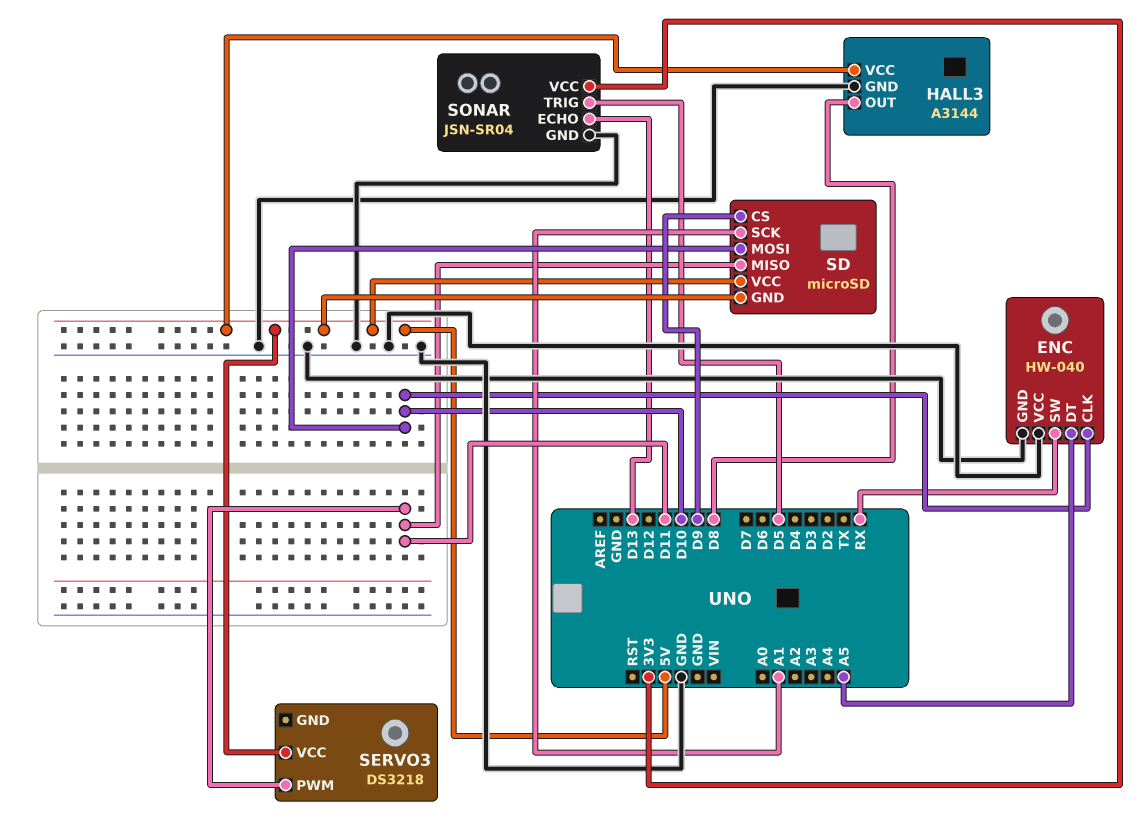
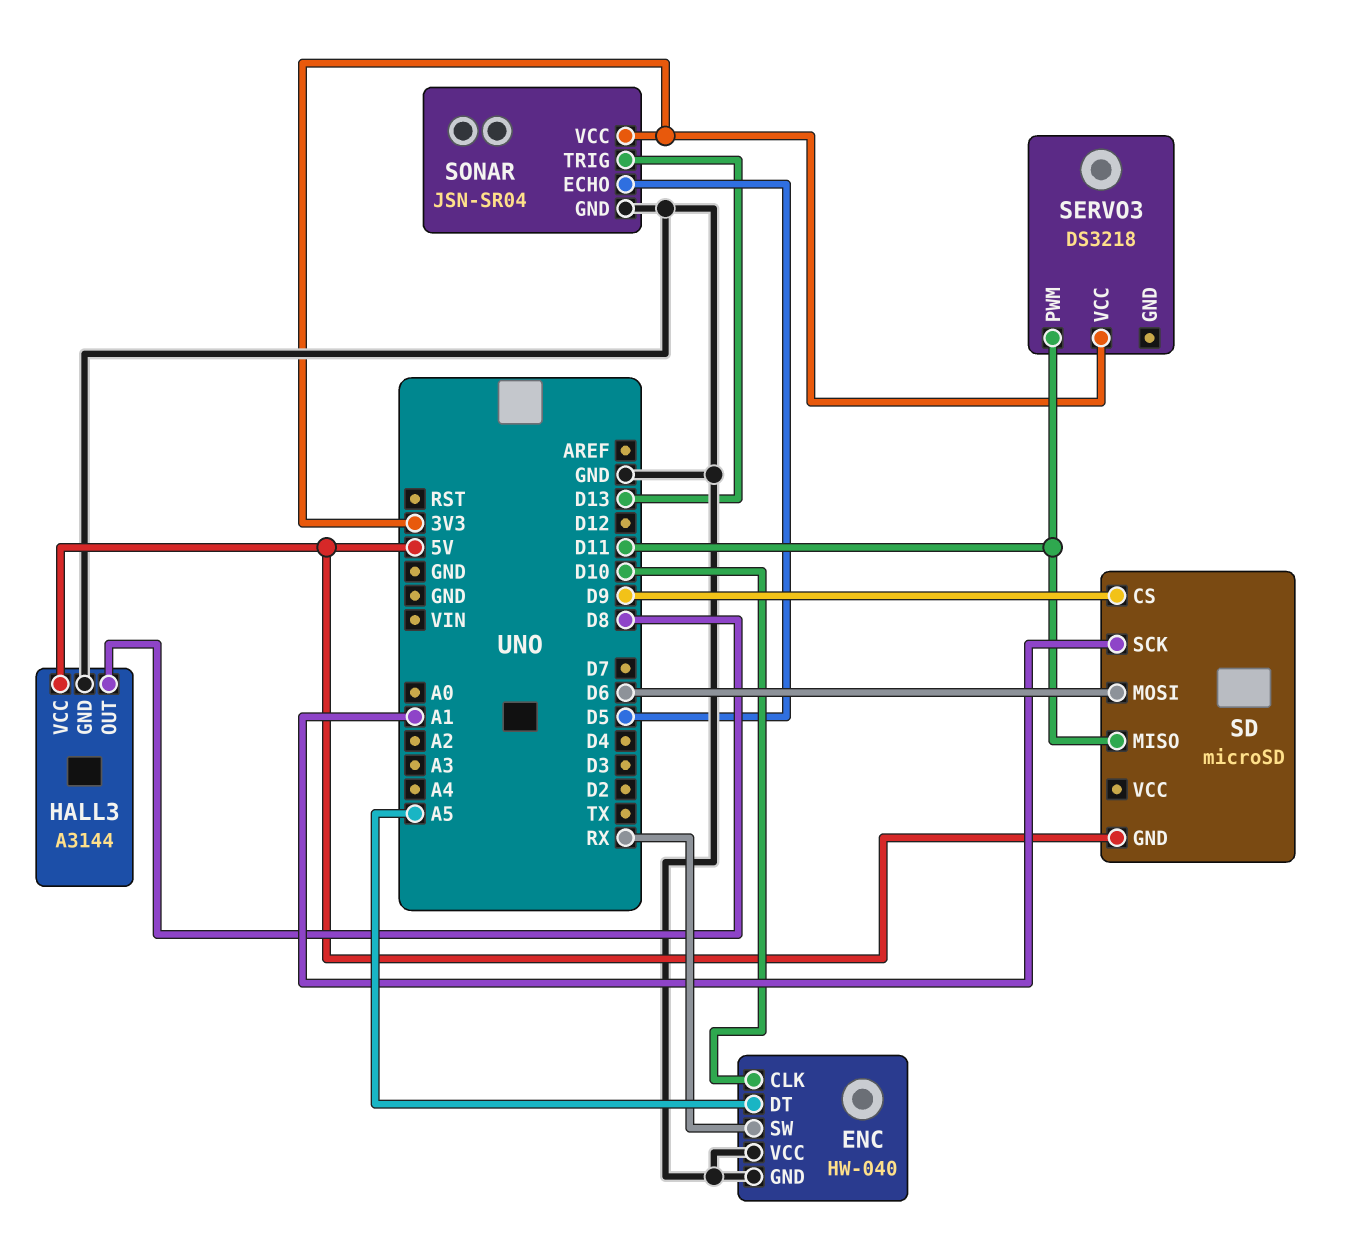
SD pin MOSI: D10 -> D6
SD pin VCC: 5V -> none
SERVO3 pin VCC: 5V -> 3V3
SONAR pin ECHO: D13 -> D5
SONAR pin TRIG: D5 -> D13

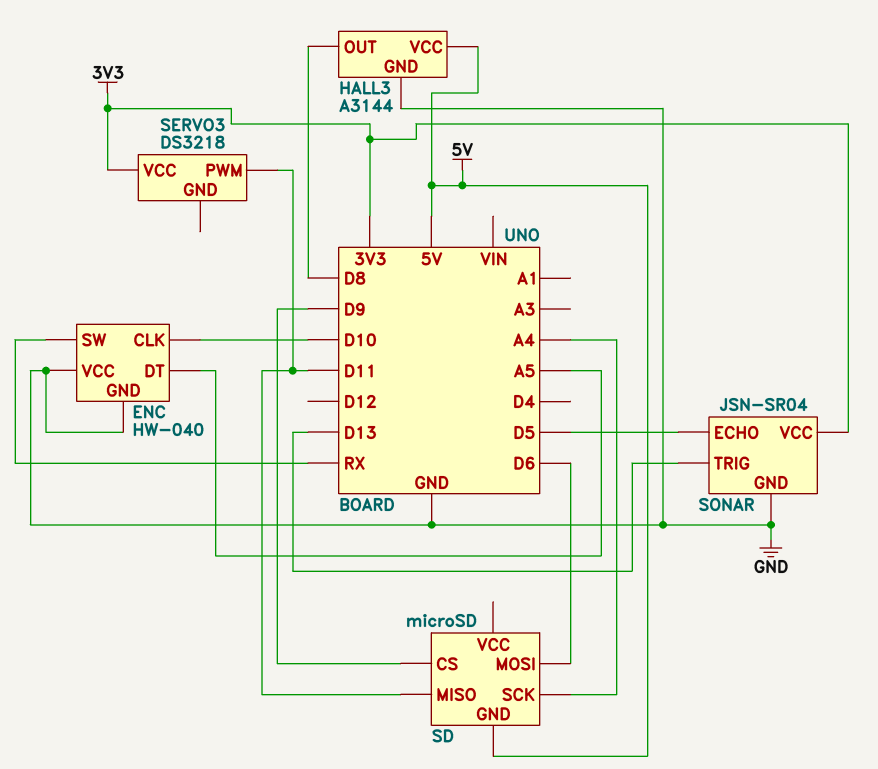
SD pin SCK: A1 -> A4

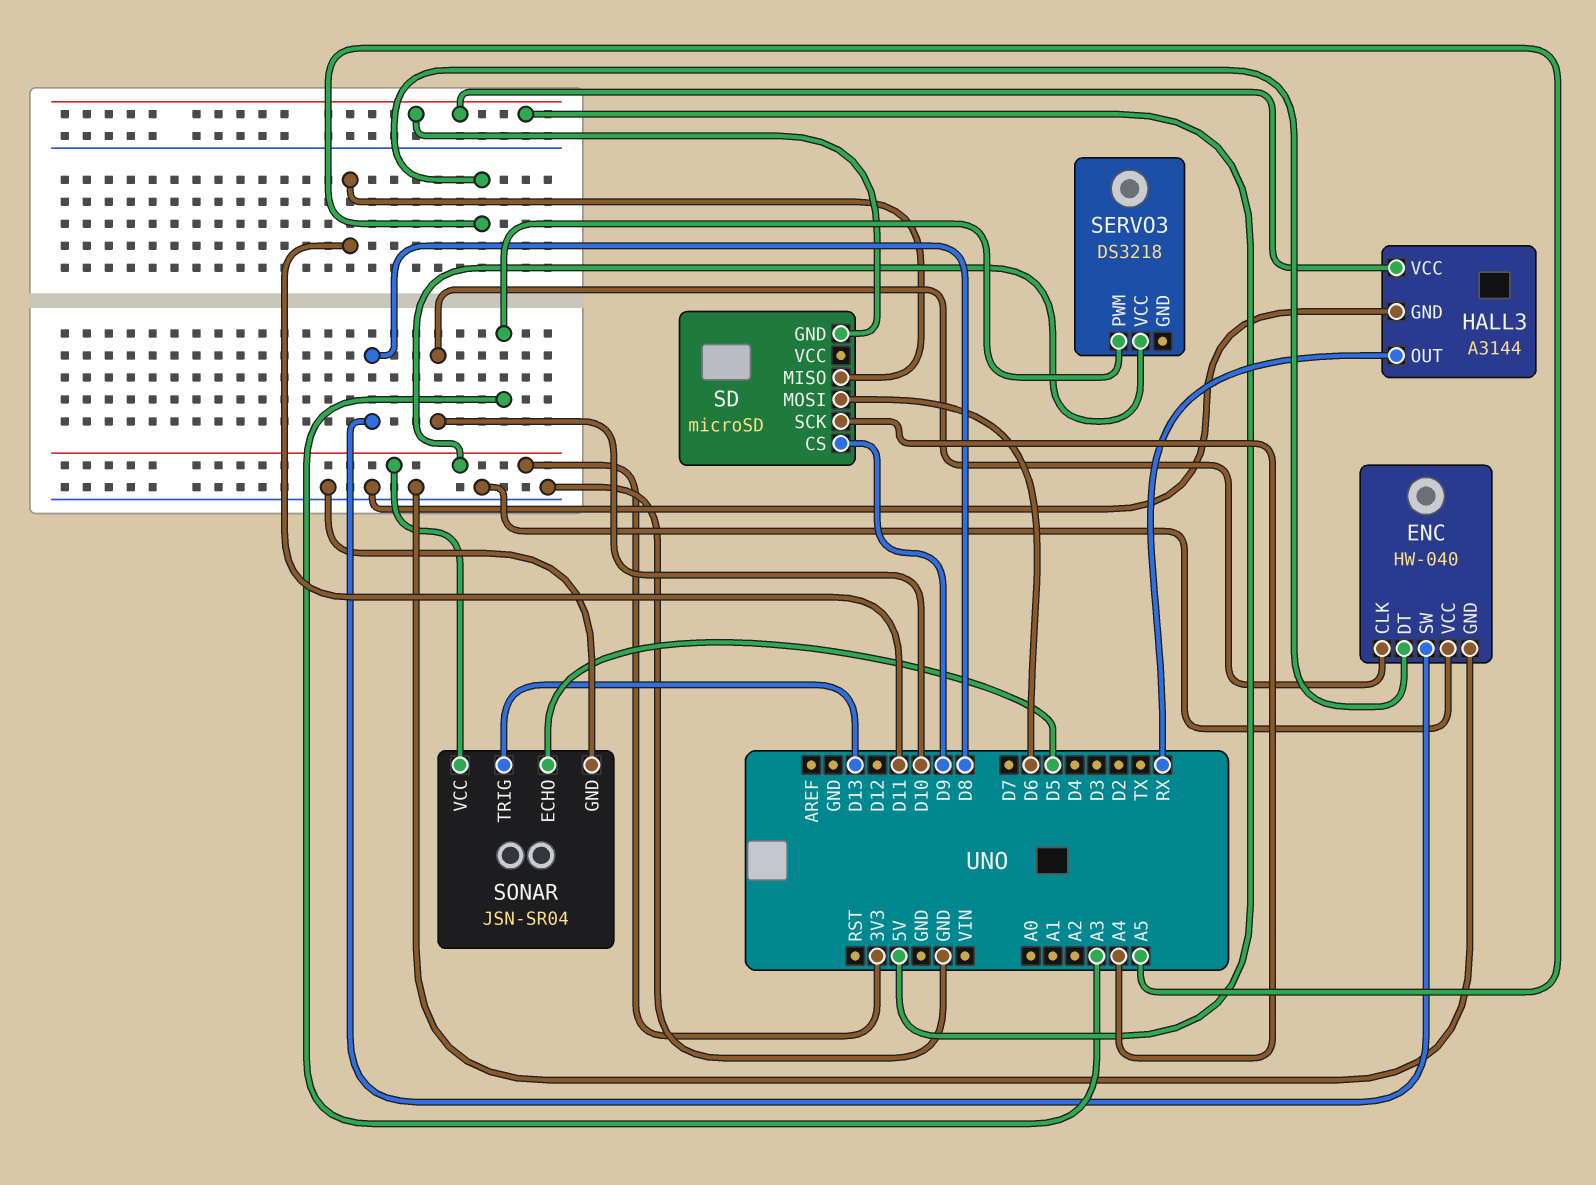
ENC pin SW: RX -> D8
HALL3 pin OUT: D8 -> RX
SERVO3 pin PWM: D11 -> A3

